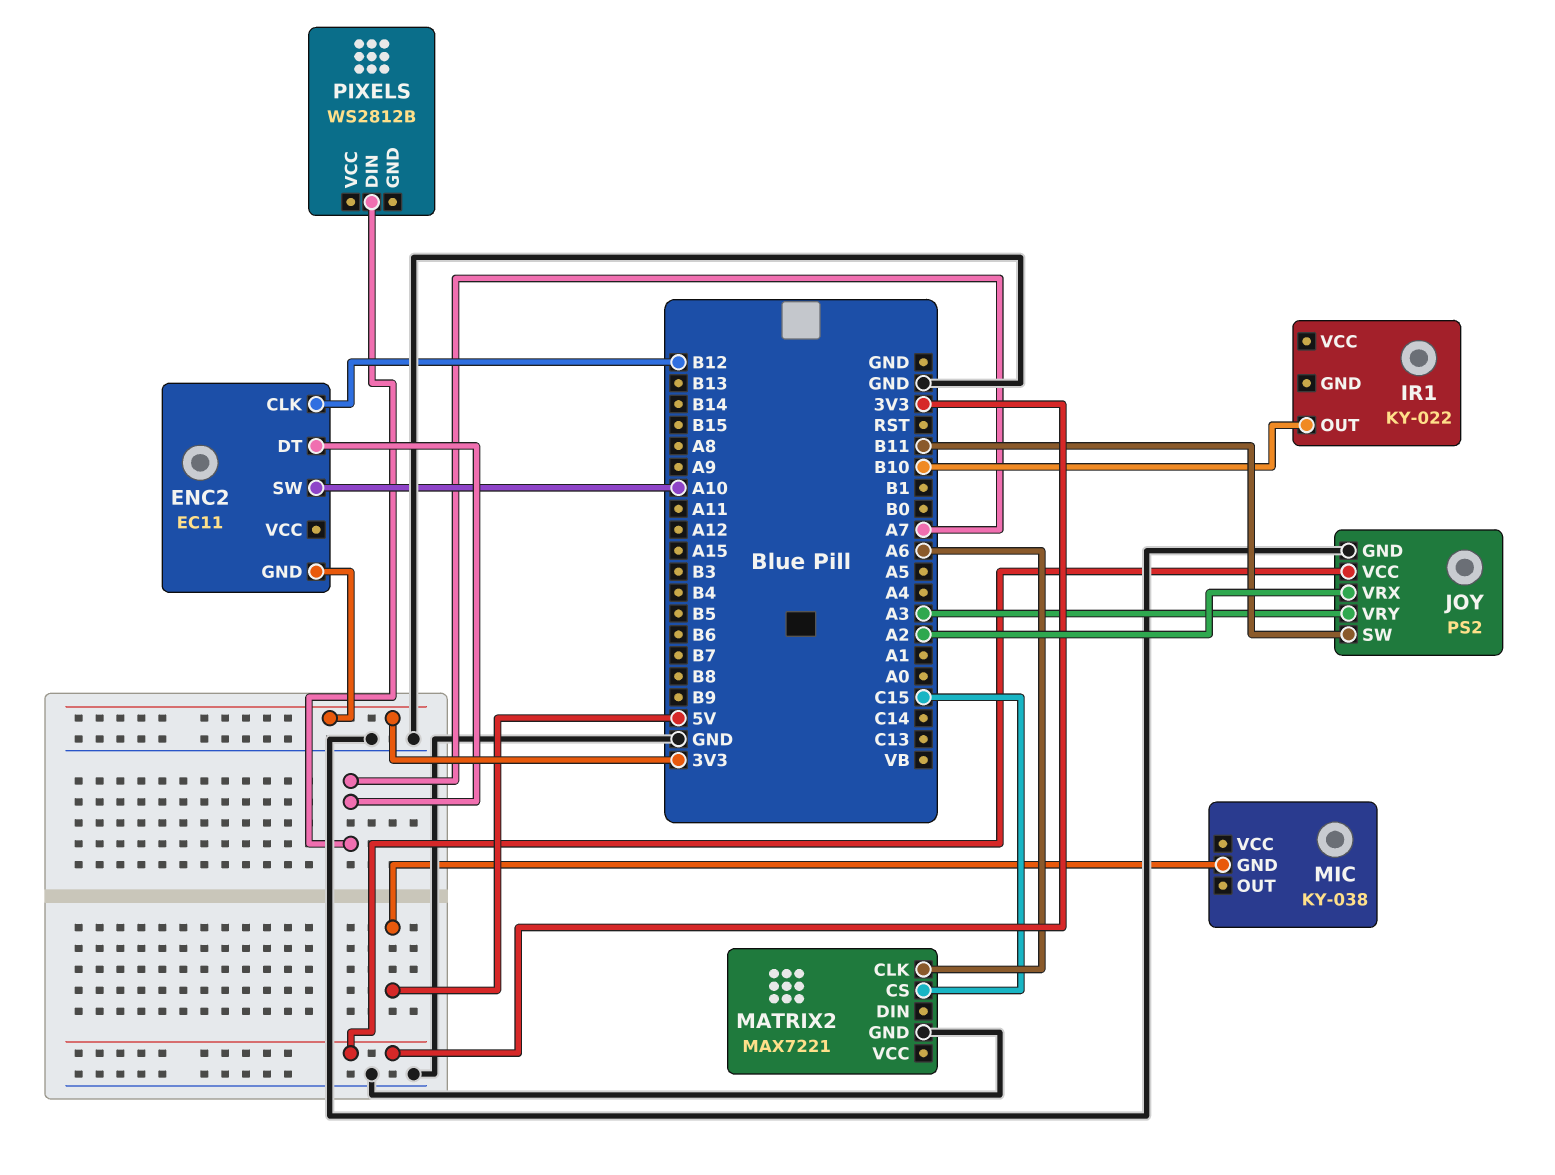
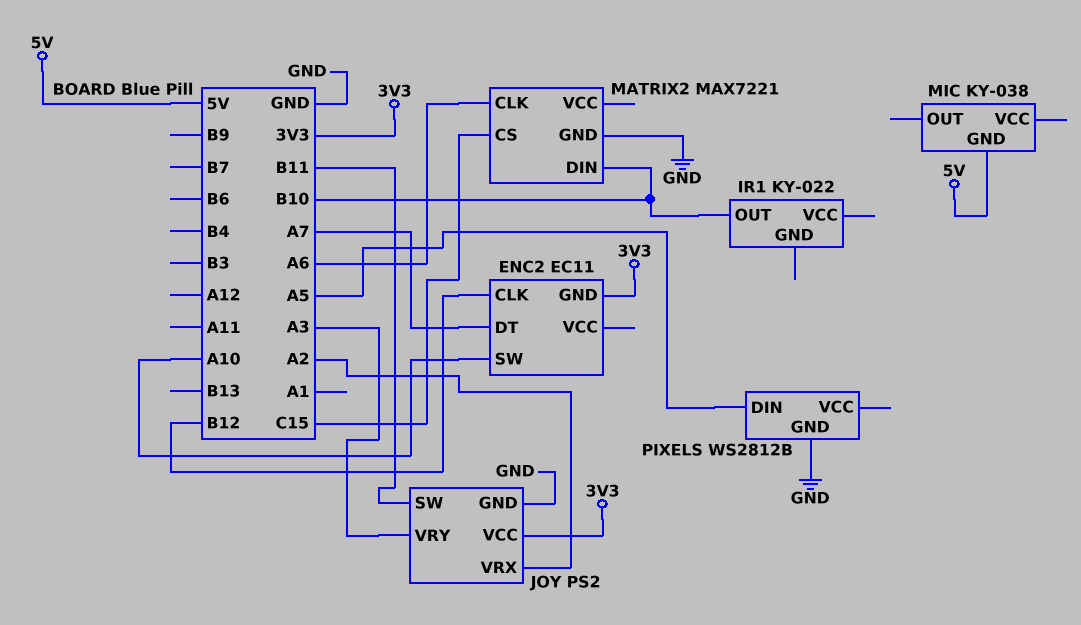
MATRIX2 pin DIN: none -> B10
PIXELS pin DIN: A7 -> A5
PIXELS pin GND: none -> GND

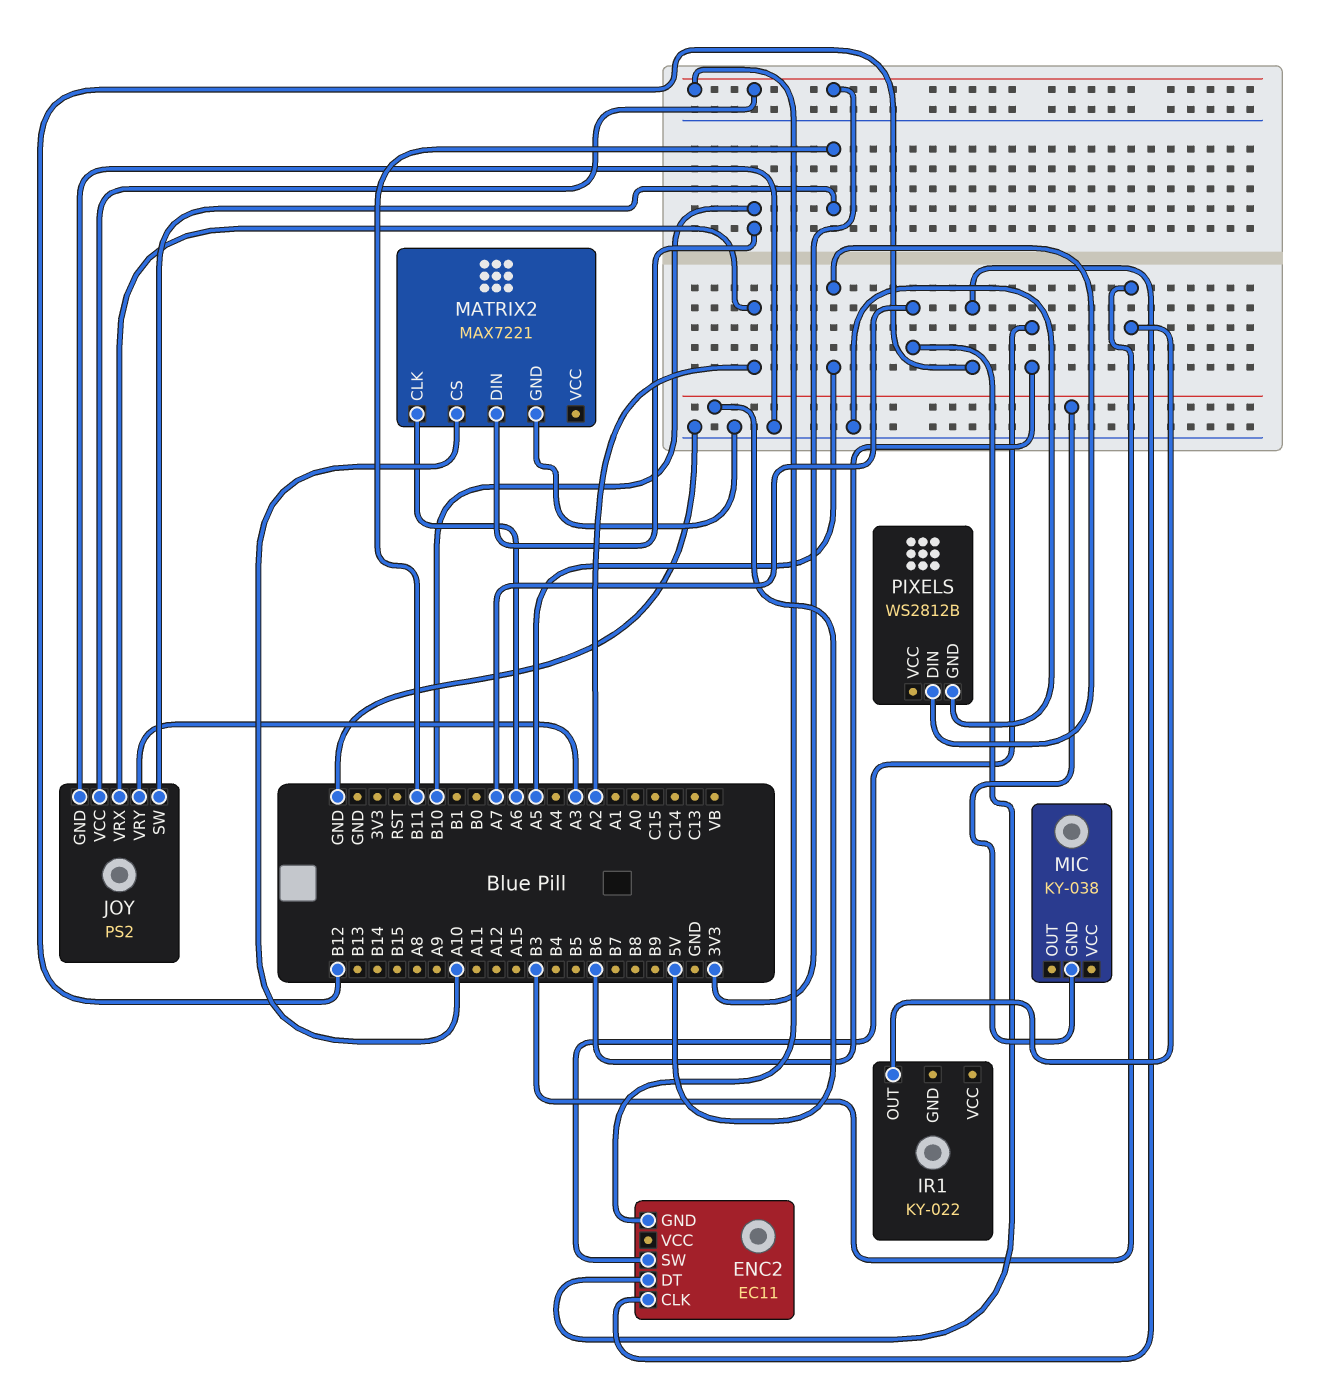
ENC2 pin SW: A10 -> B6
IR1 pin OUT: B10 -> B3
MATRIX2 pin CS: C15 -> A10

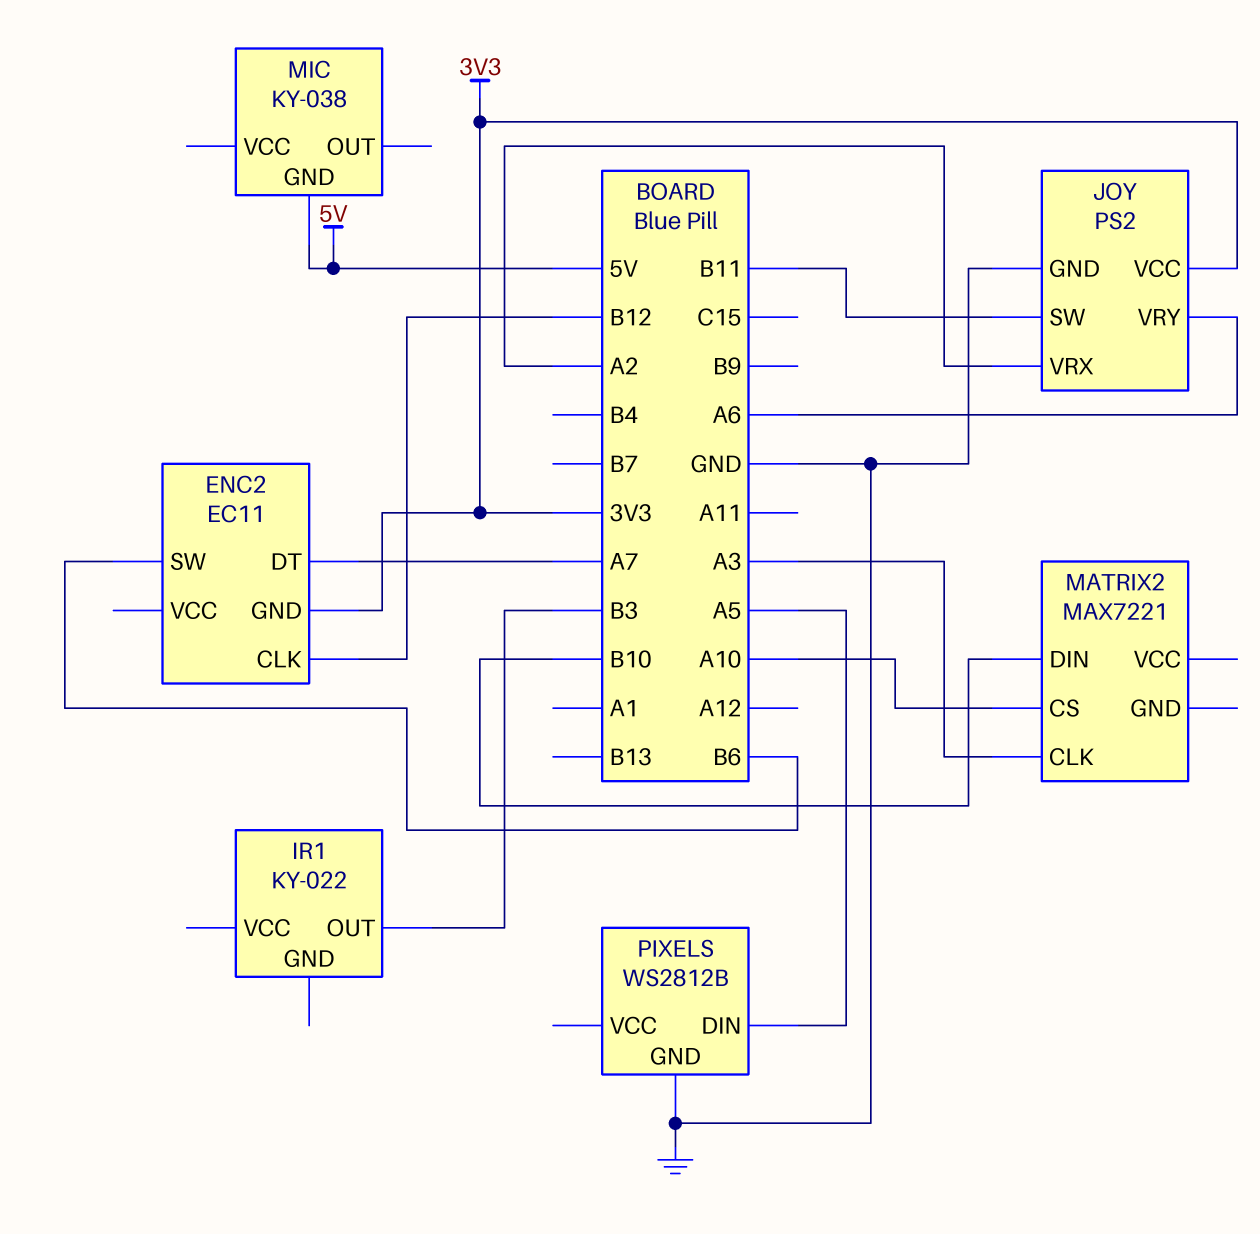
JOY pin VRY: A3 -> A6
MATRIX2 pin CLK: A6 -> A3
MATRIX2 pin GND: GND -> none

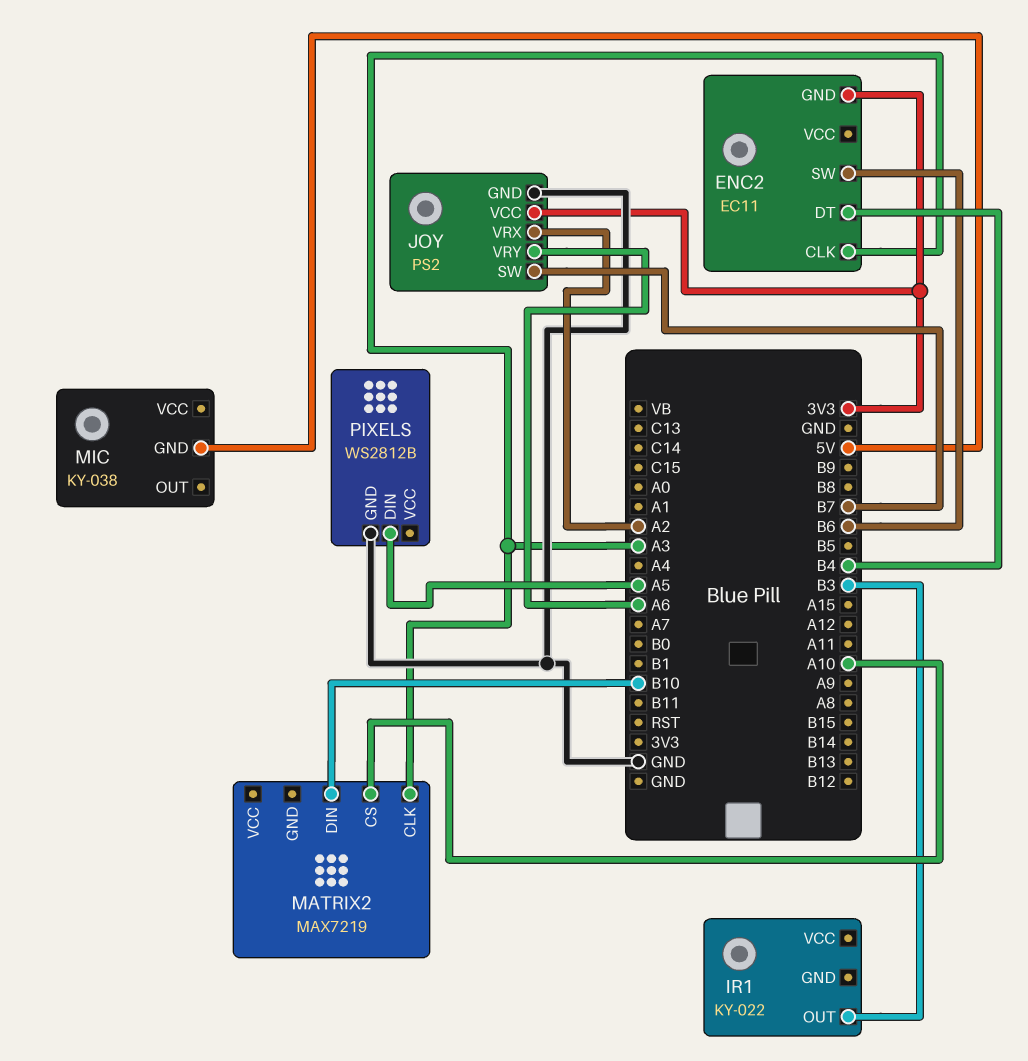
ENC2 pin CLK: B12 -> A3
ENC2 pin DT: A7 -> B4
JOY pin SW: B11 -> B7
MATRIX2: MAX7221 -> MAX7219

